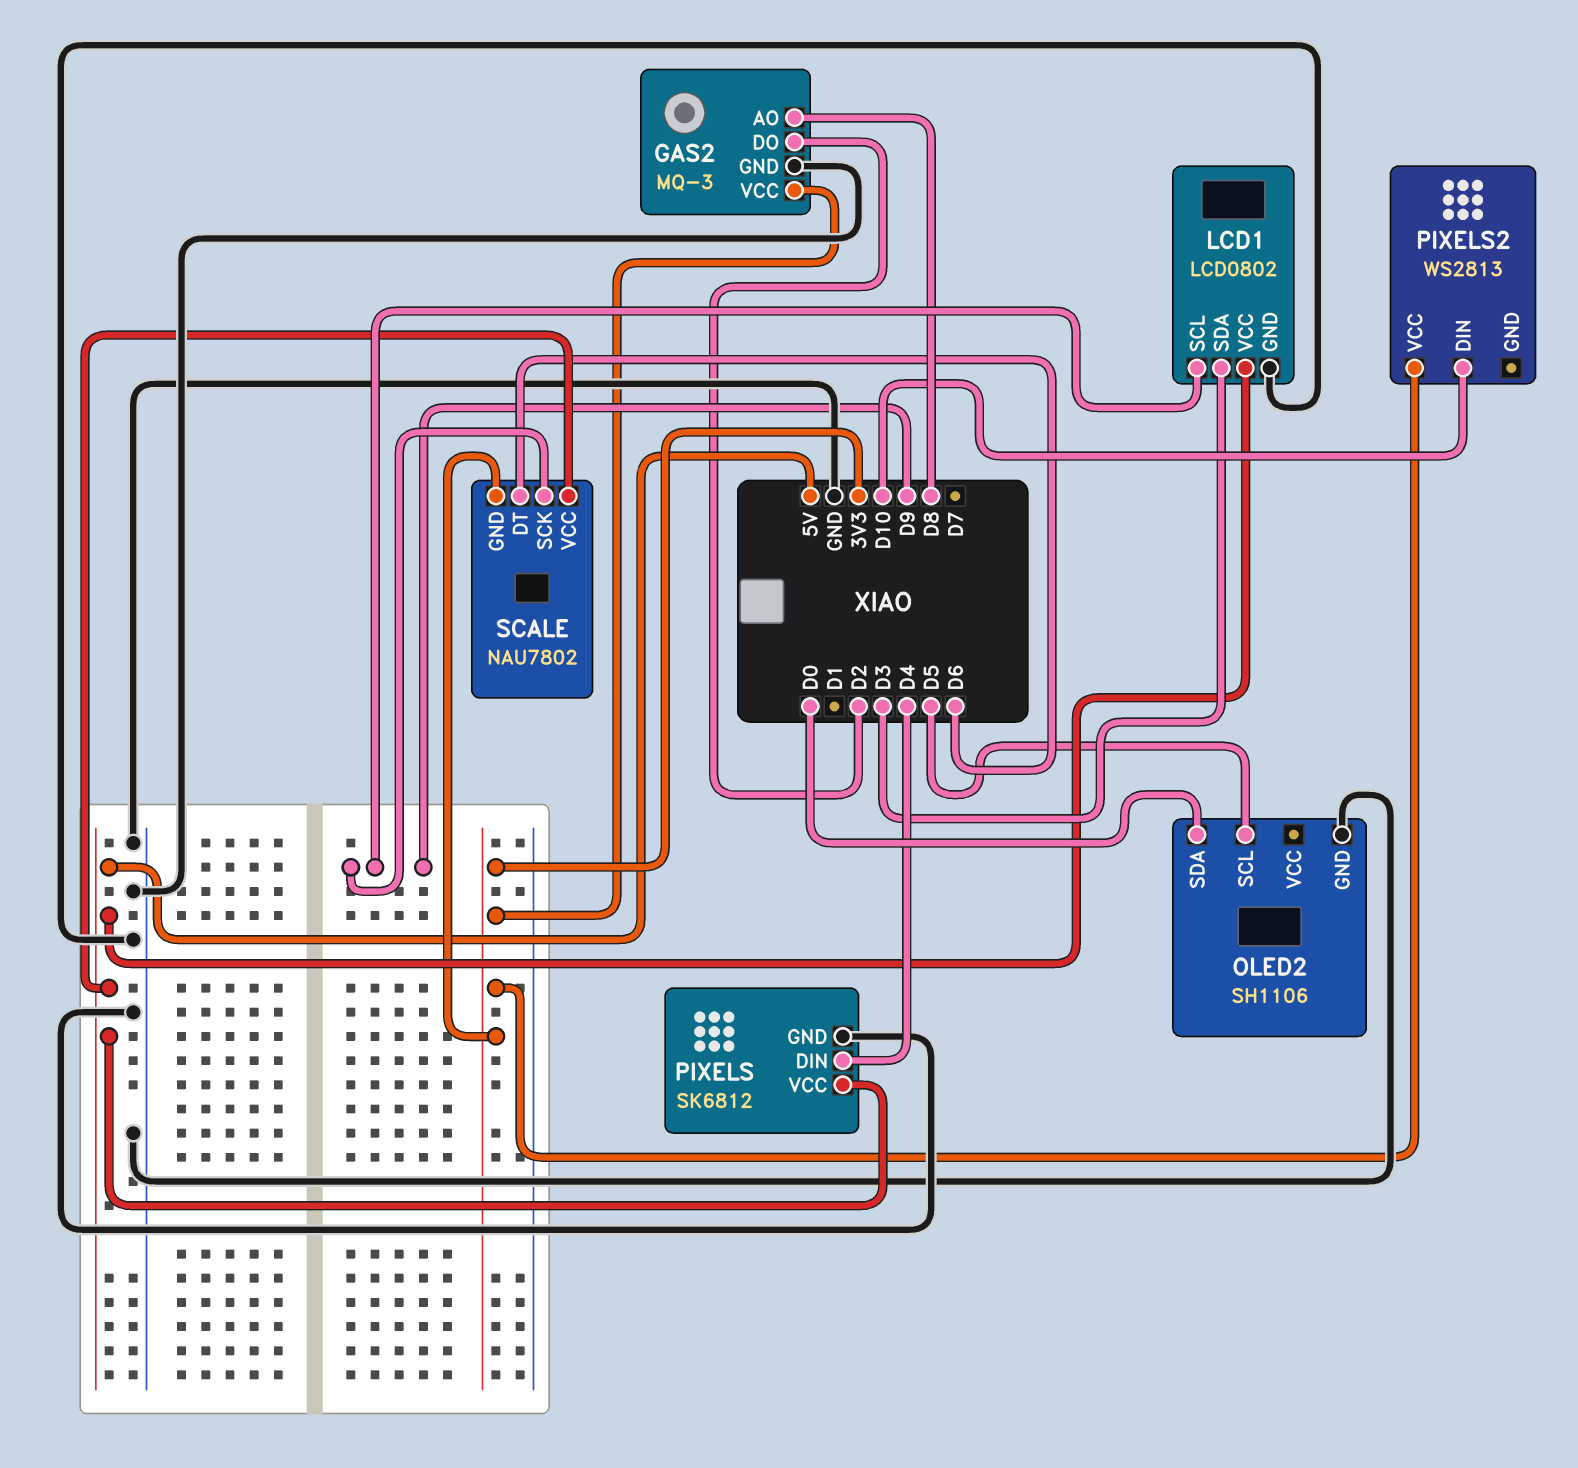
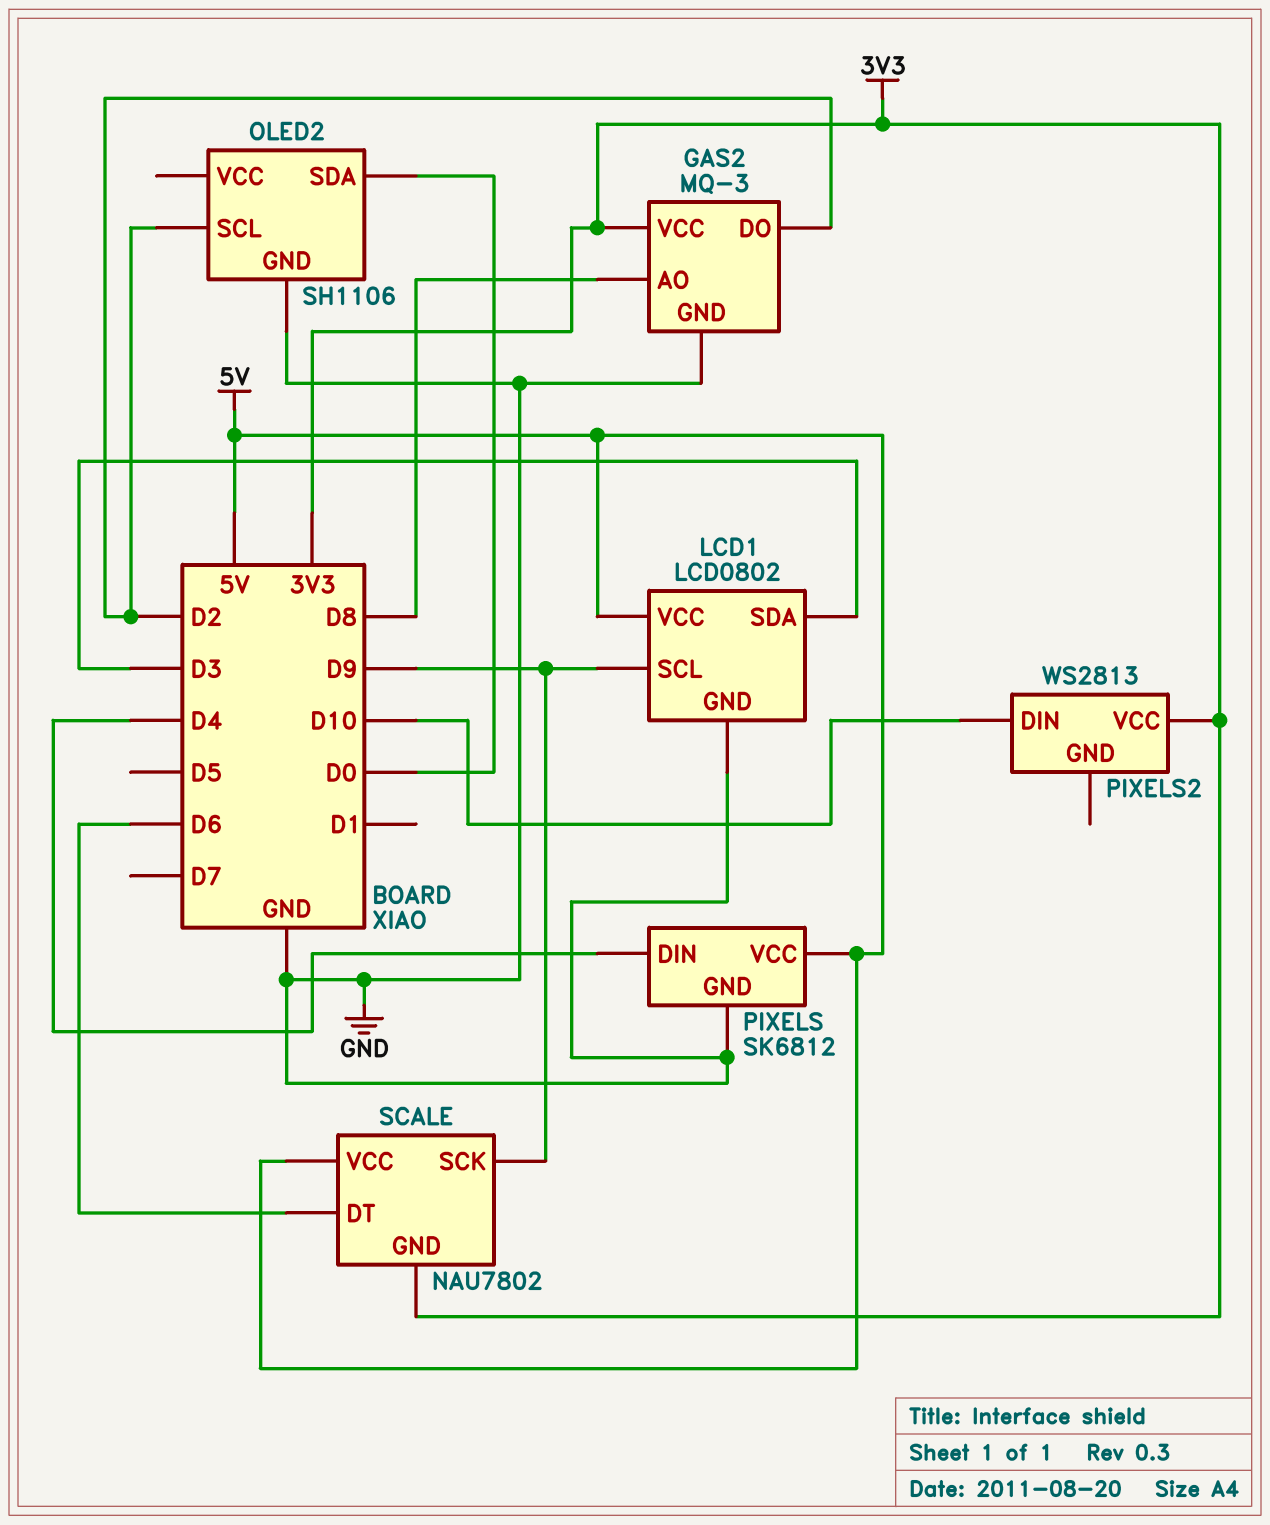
OLED2 pin SCL: D5 -> D2

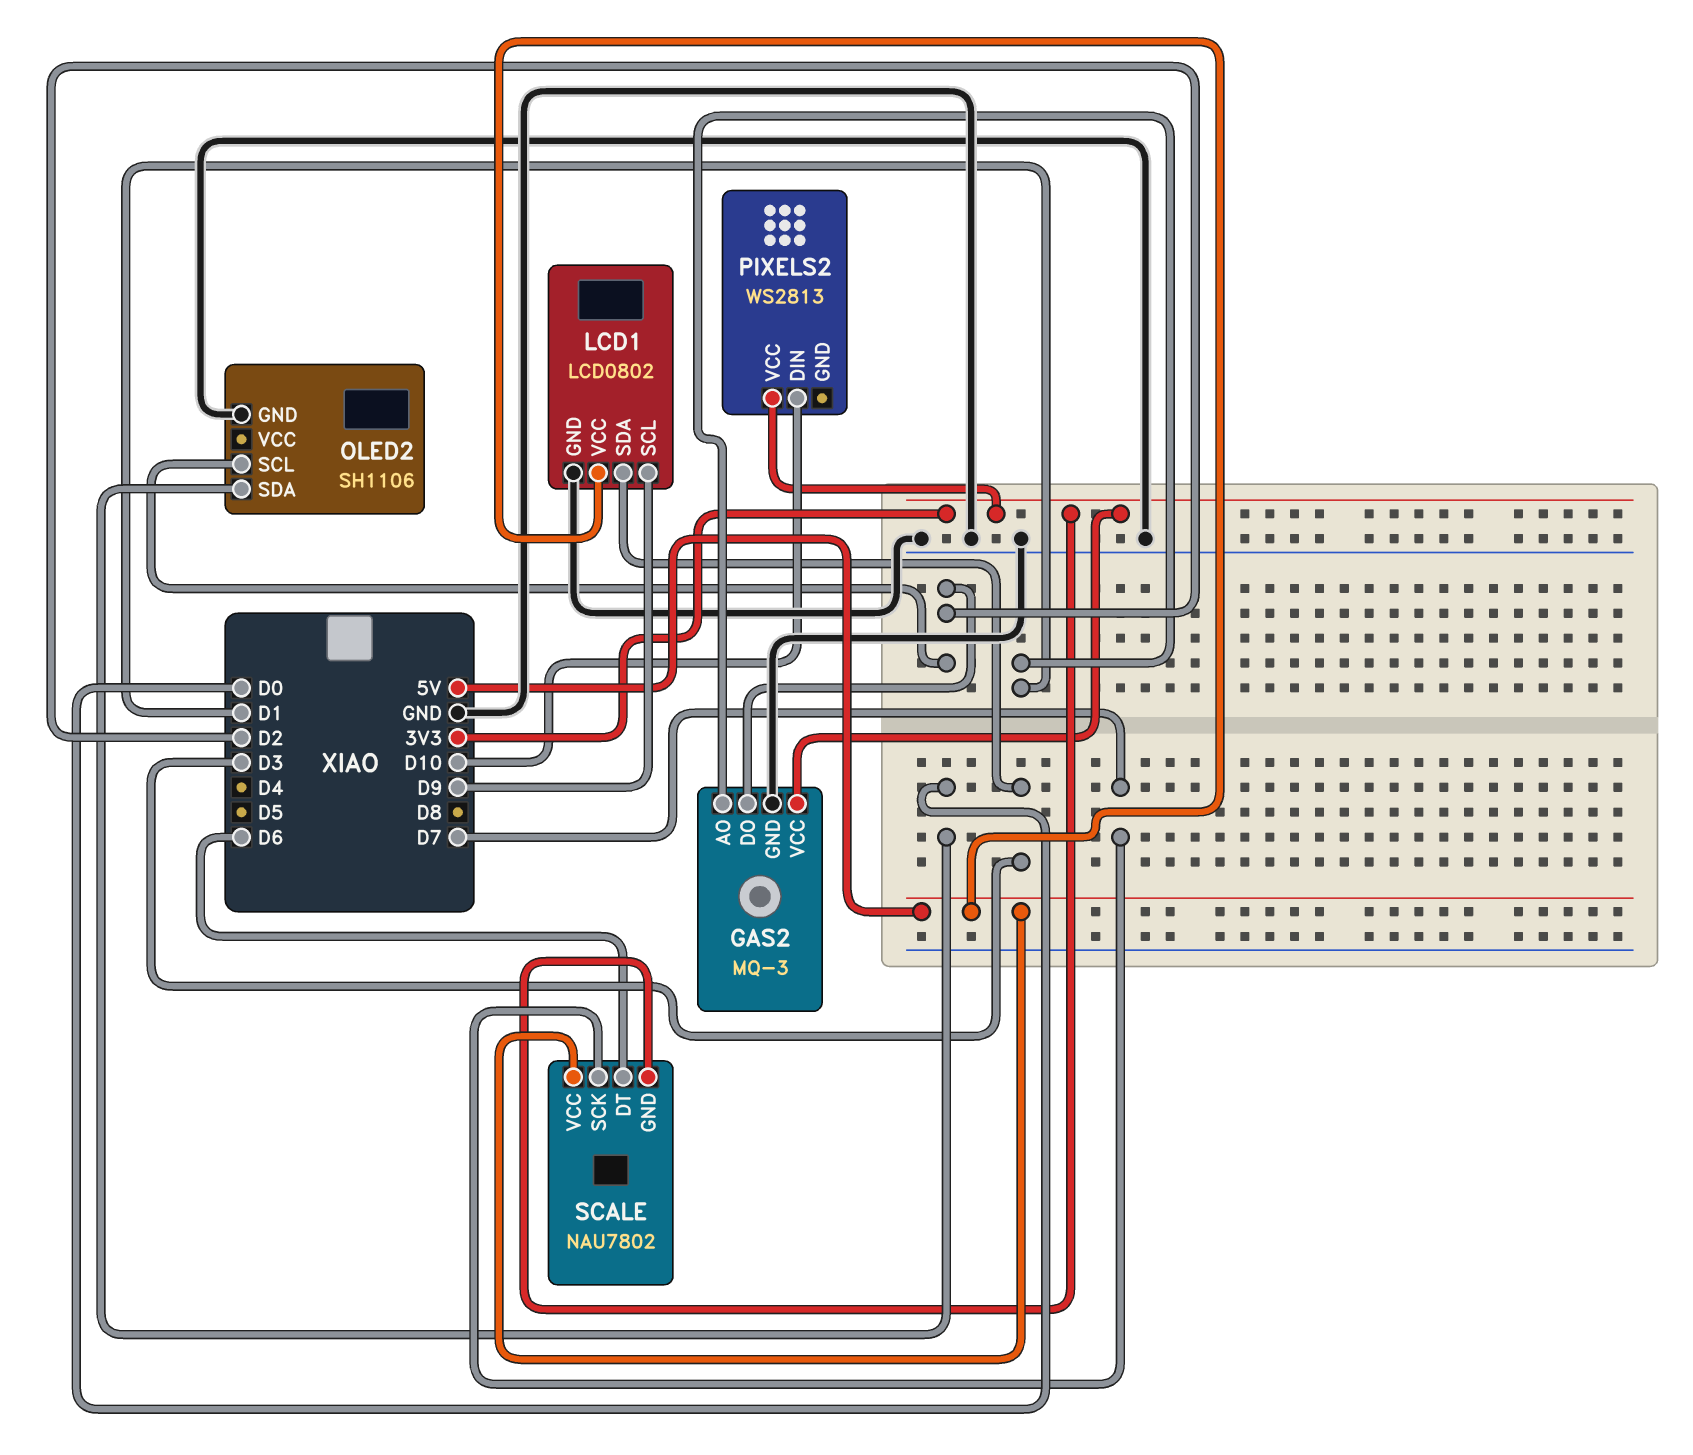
GAS2 pin AO: D8 -> D1
PIXELS: SK6812 -> none
PIXELS pin DIN: D4 -> none
PIXELS pin GND: GND -> none
PIXELS pin VCC: 5V -> none
SCALE pin SCK: D9 -> D7

